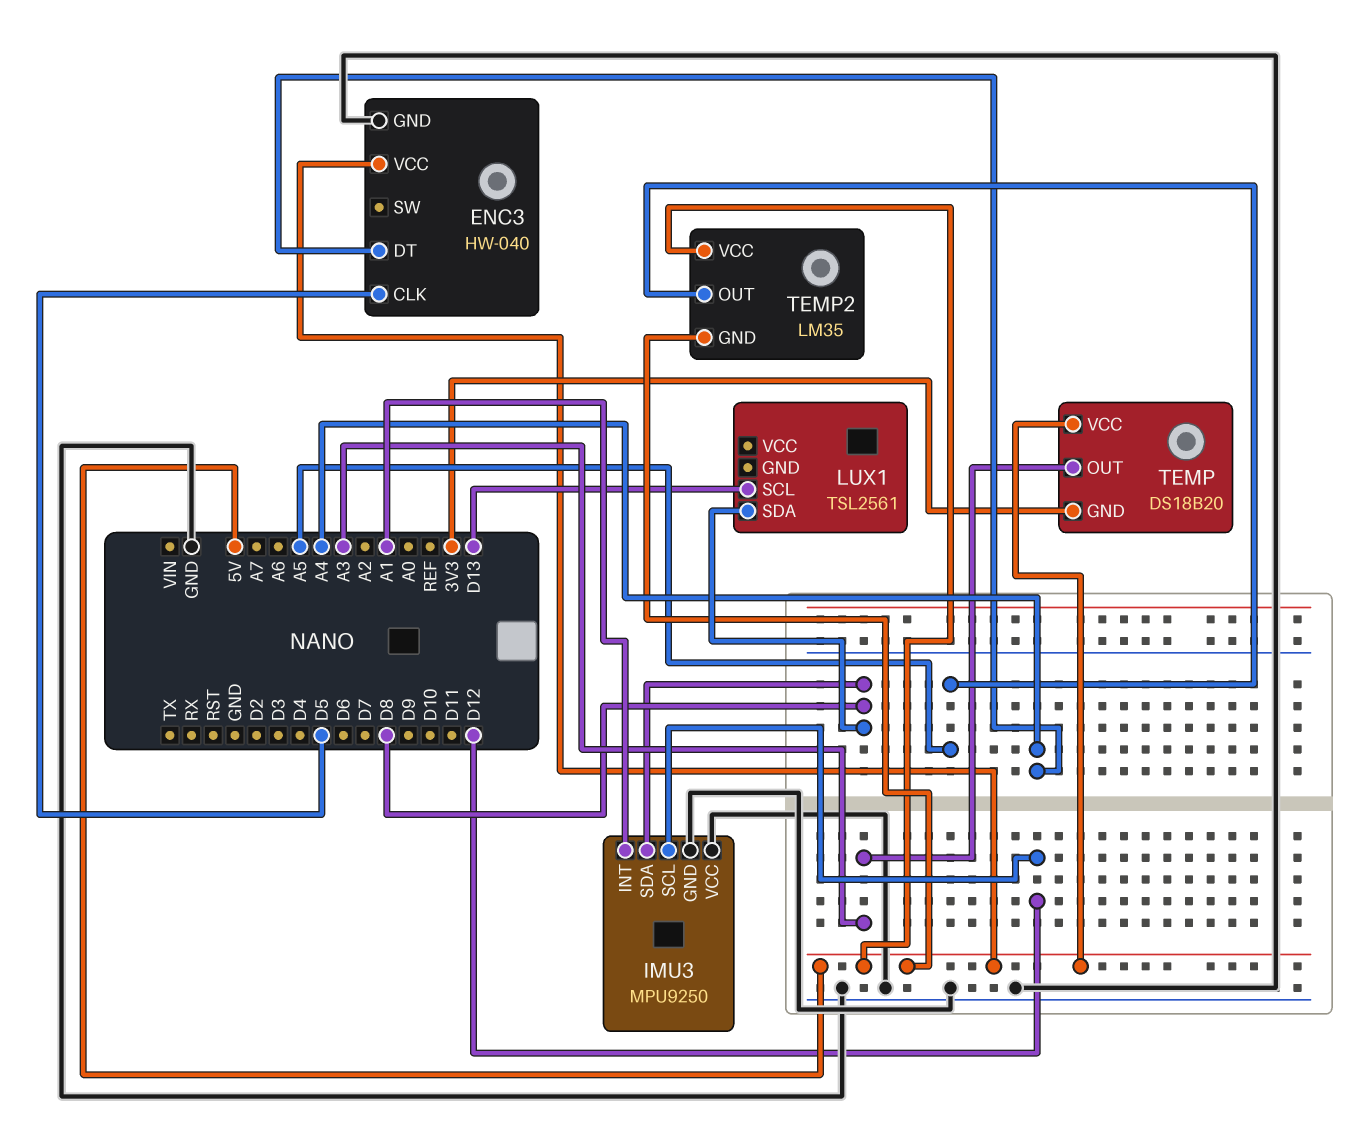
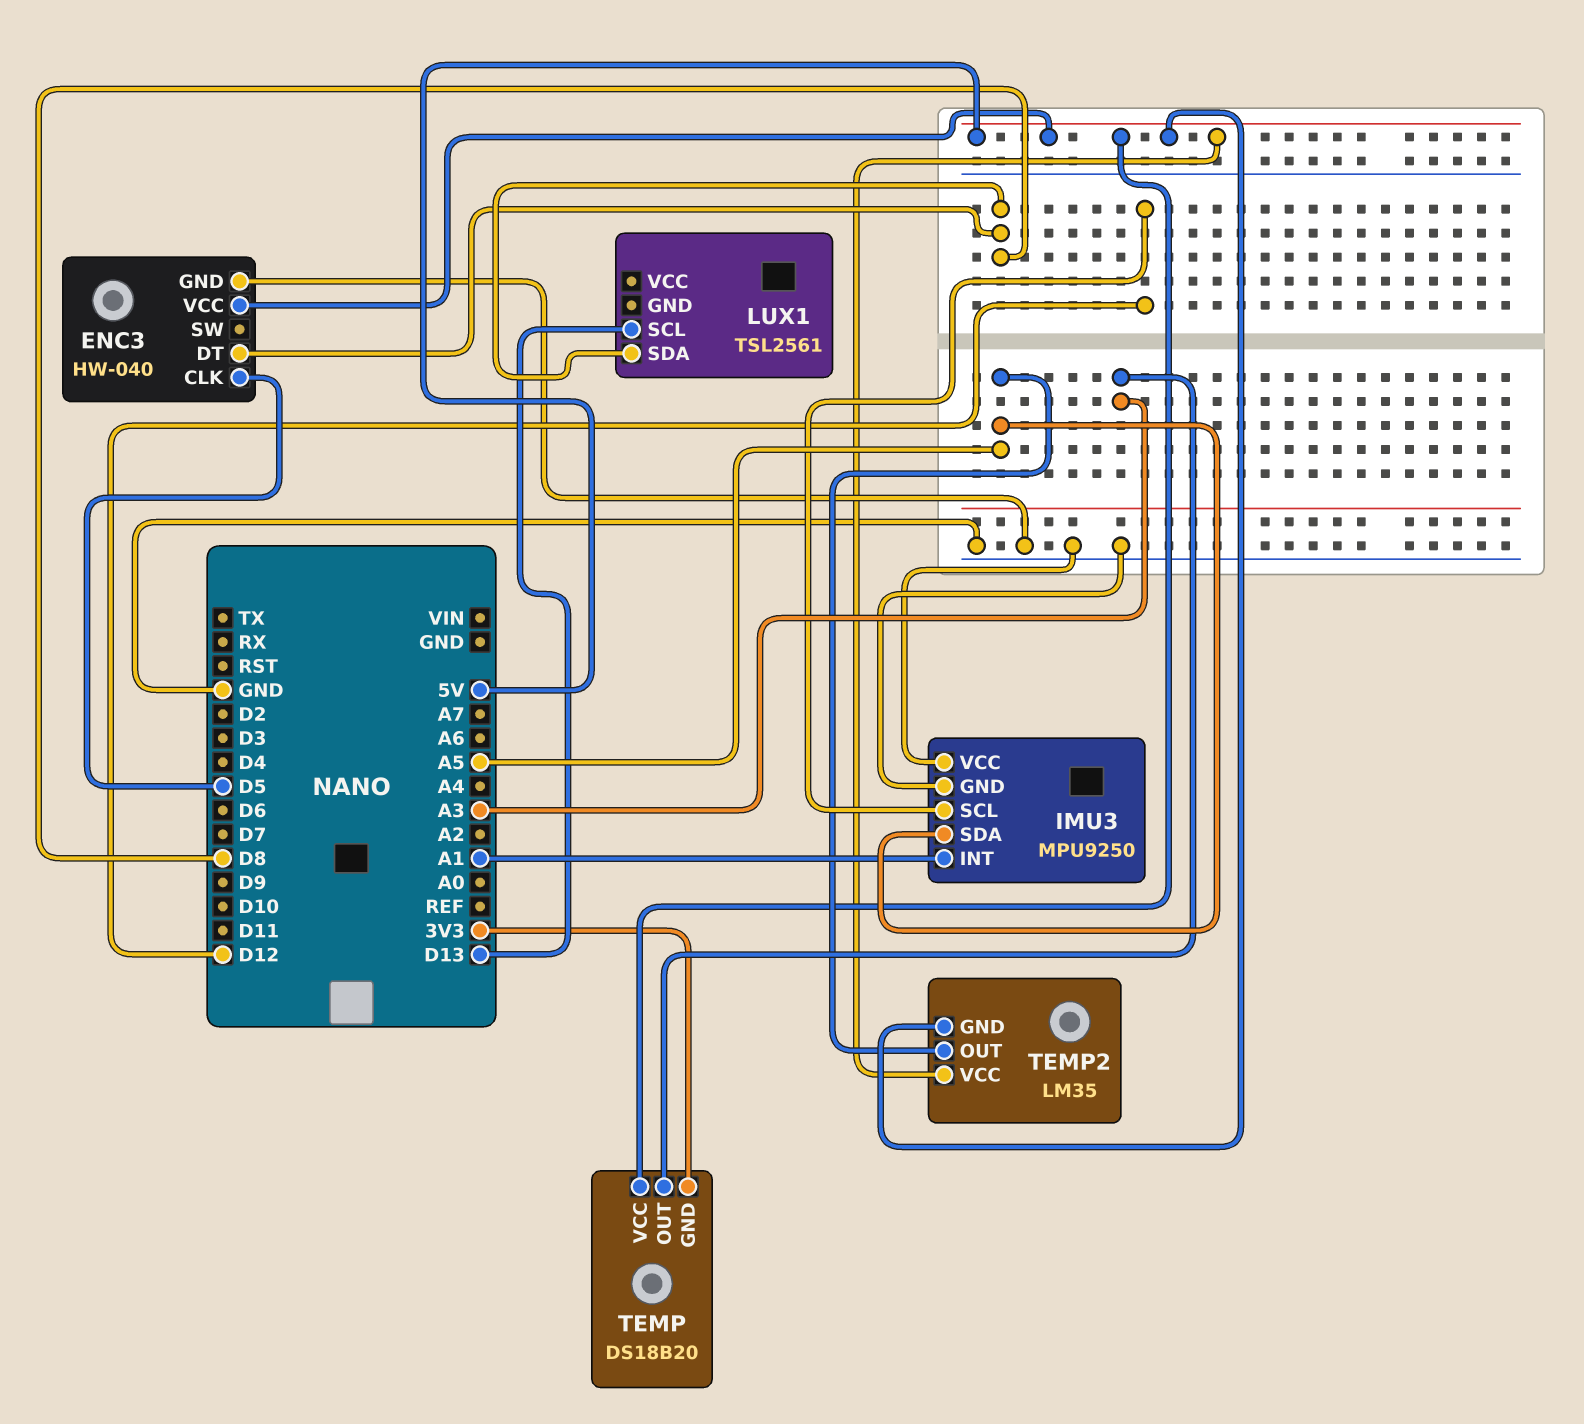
ENC3 pin DT: A4 -> D8
IMU3 pin SDA: D8 -> A5

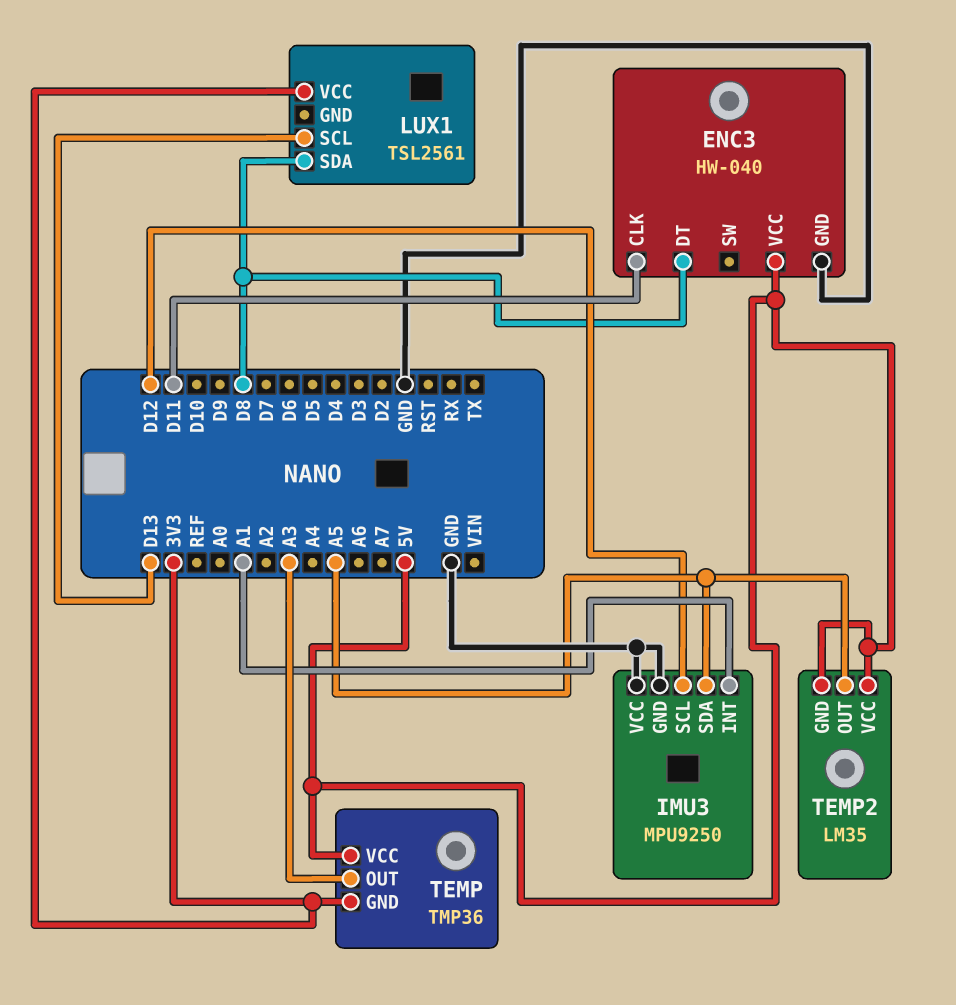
ENC3 pin CLK: D5 -> D11
LUX1 pin VCC: none -> 3V3
TEMP: DS18B20 -> TMP36

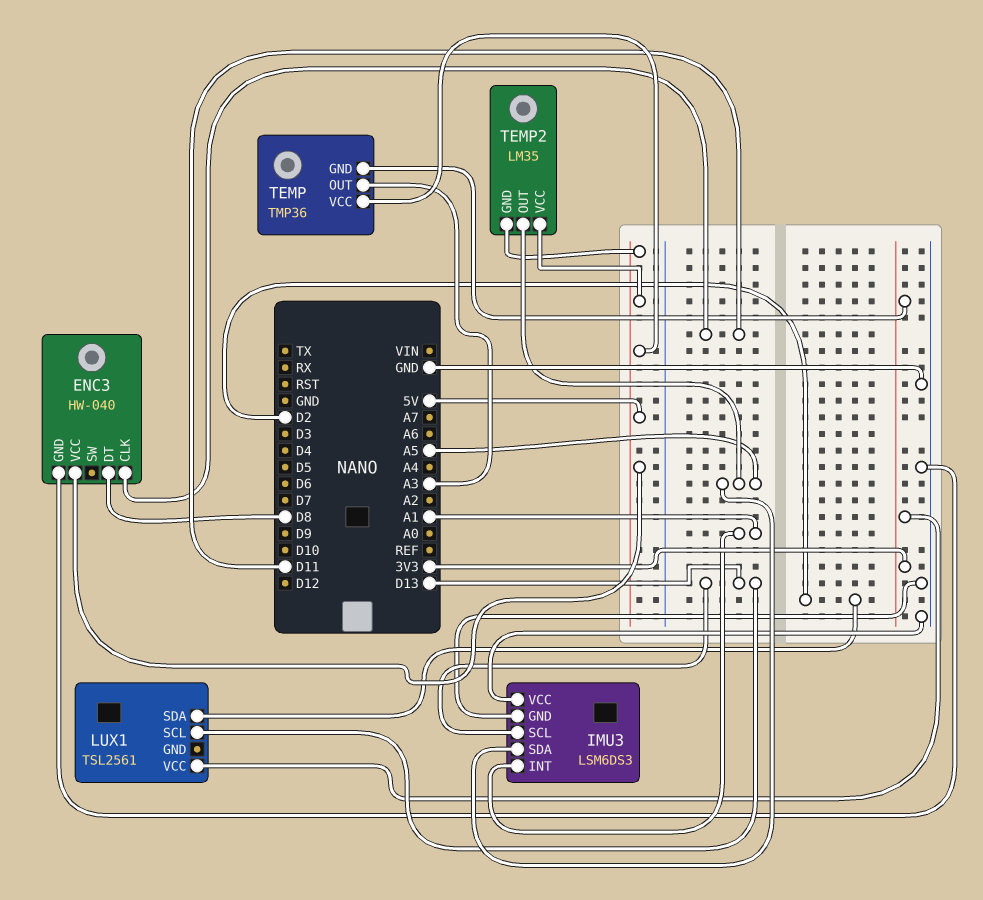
IMU3: MPU9250 -> LSM6DS3
IMU3 pin SCL: D12 -> D13
LUX1 pin SDA: D8 -> D2

